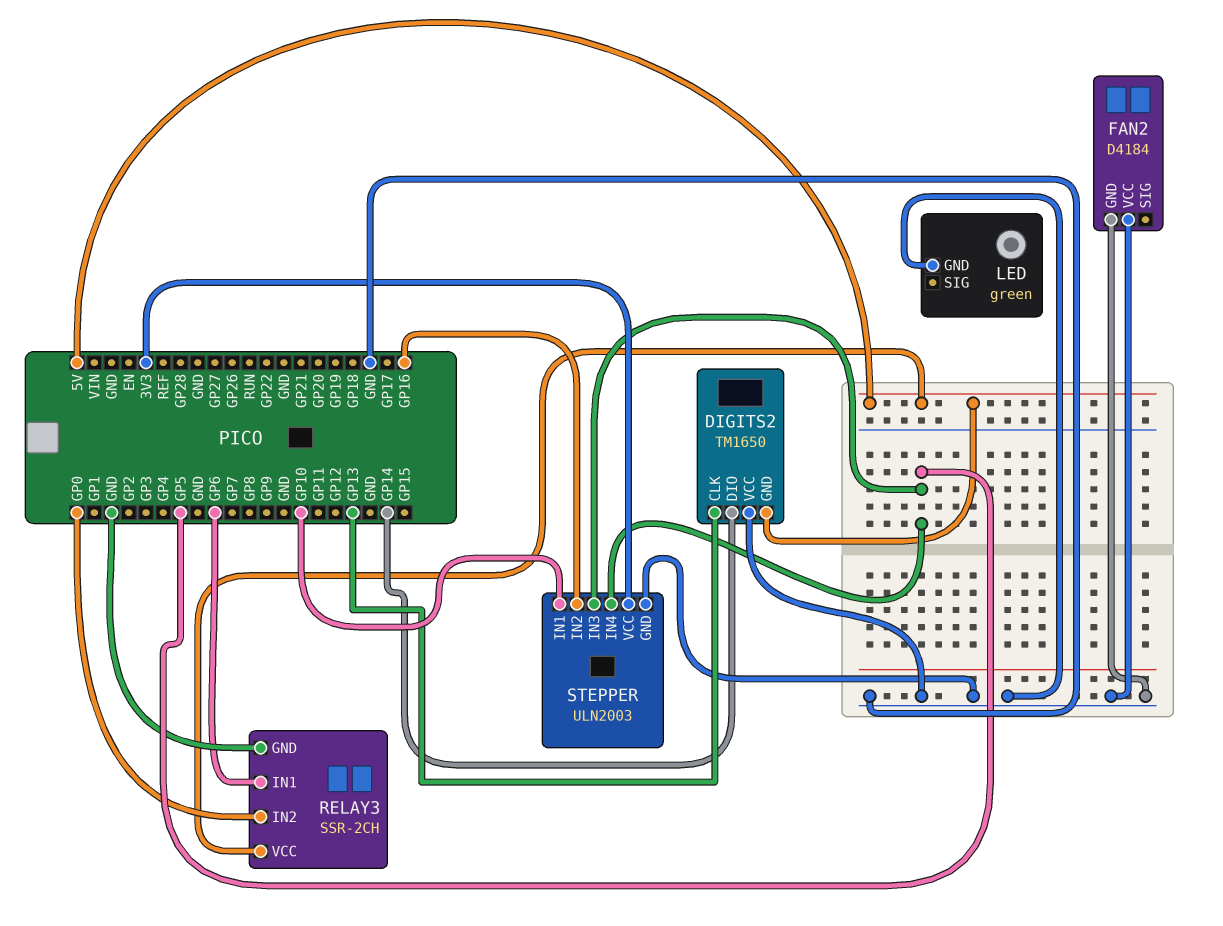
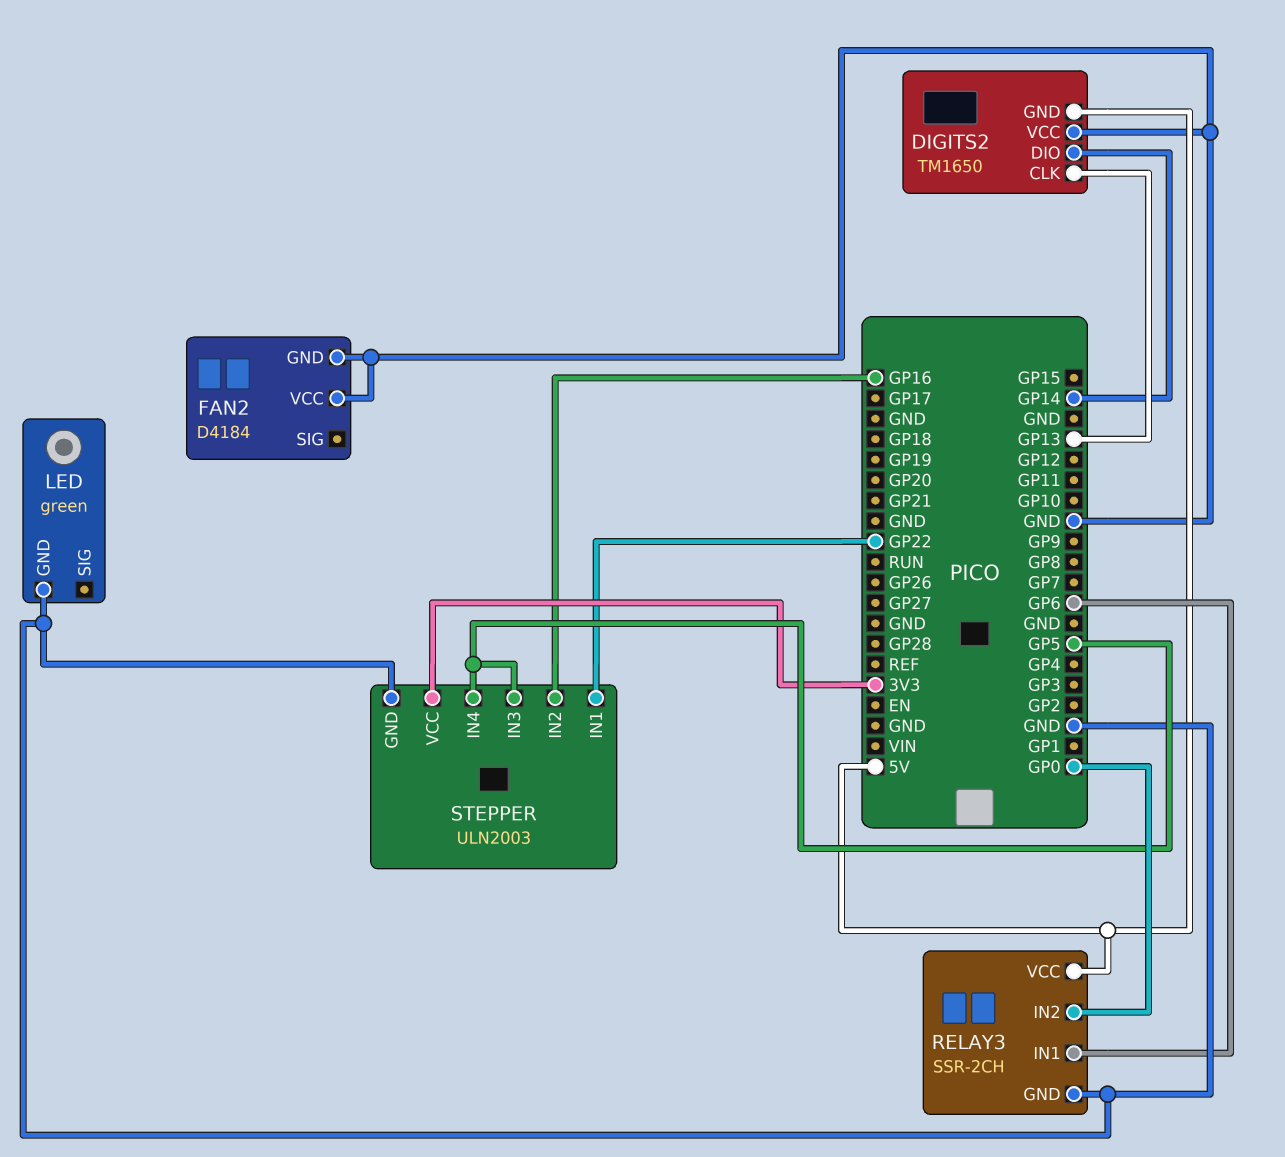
STEPPER pin IN1: GP10 -> GP22

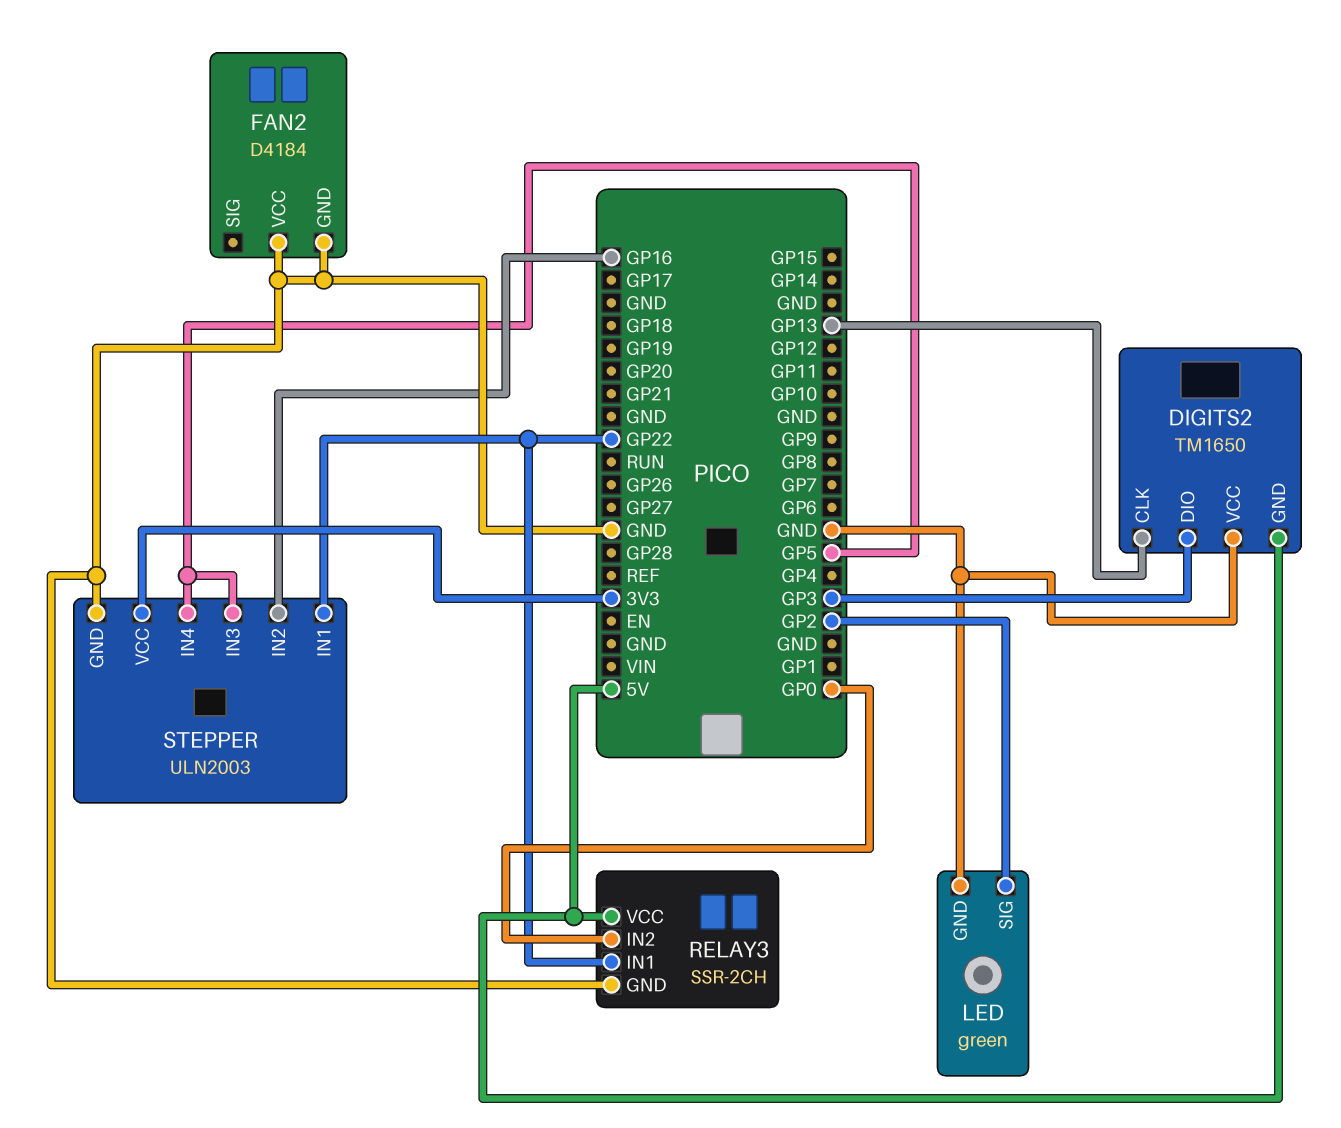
DIGITS2 pin DIO: GP14 -> GP3
LED pin SIG: none -> GP2
RELAY3 pin IN1: GP6 -> GP22

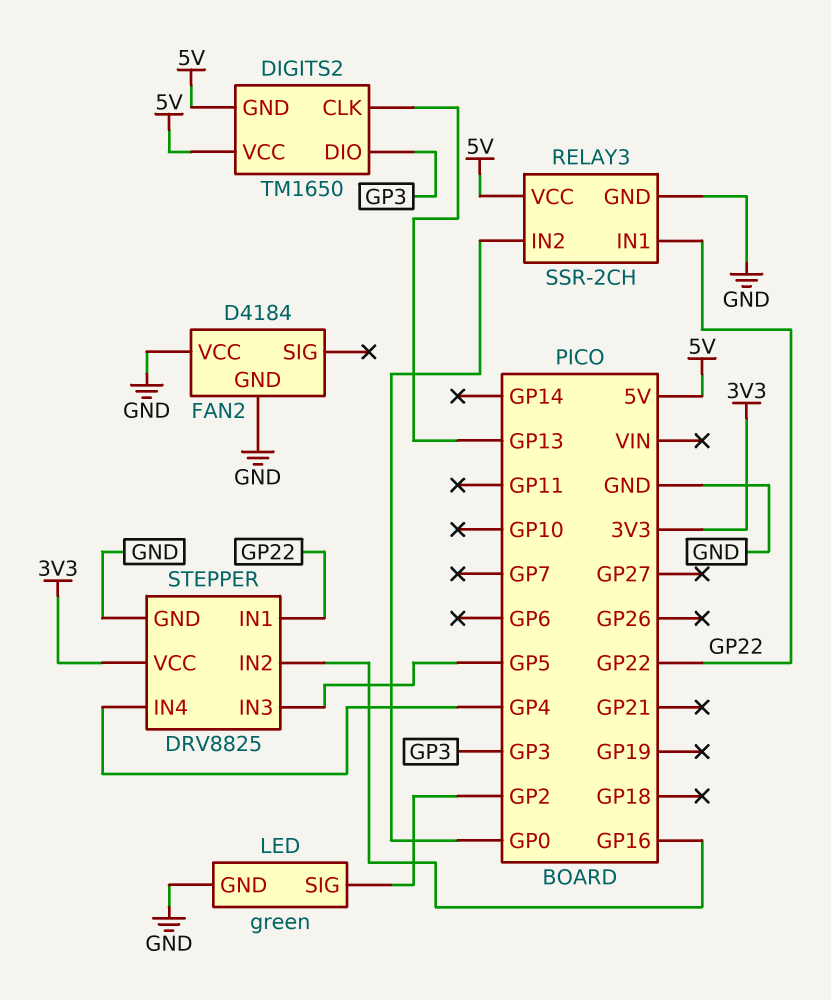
DIGITS2 pin VCC: GND -> 5V
STEPPER: ULN2003 -> DRV8825
STEPPER pin IN4: GP5 -> GP4

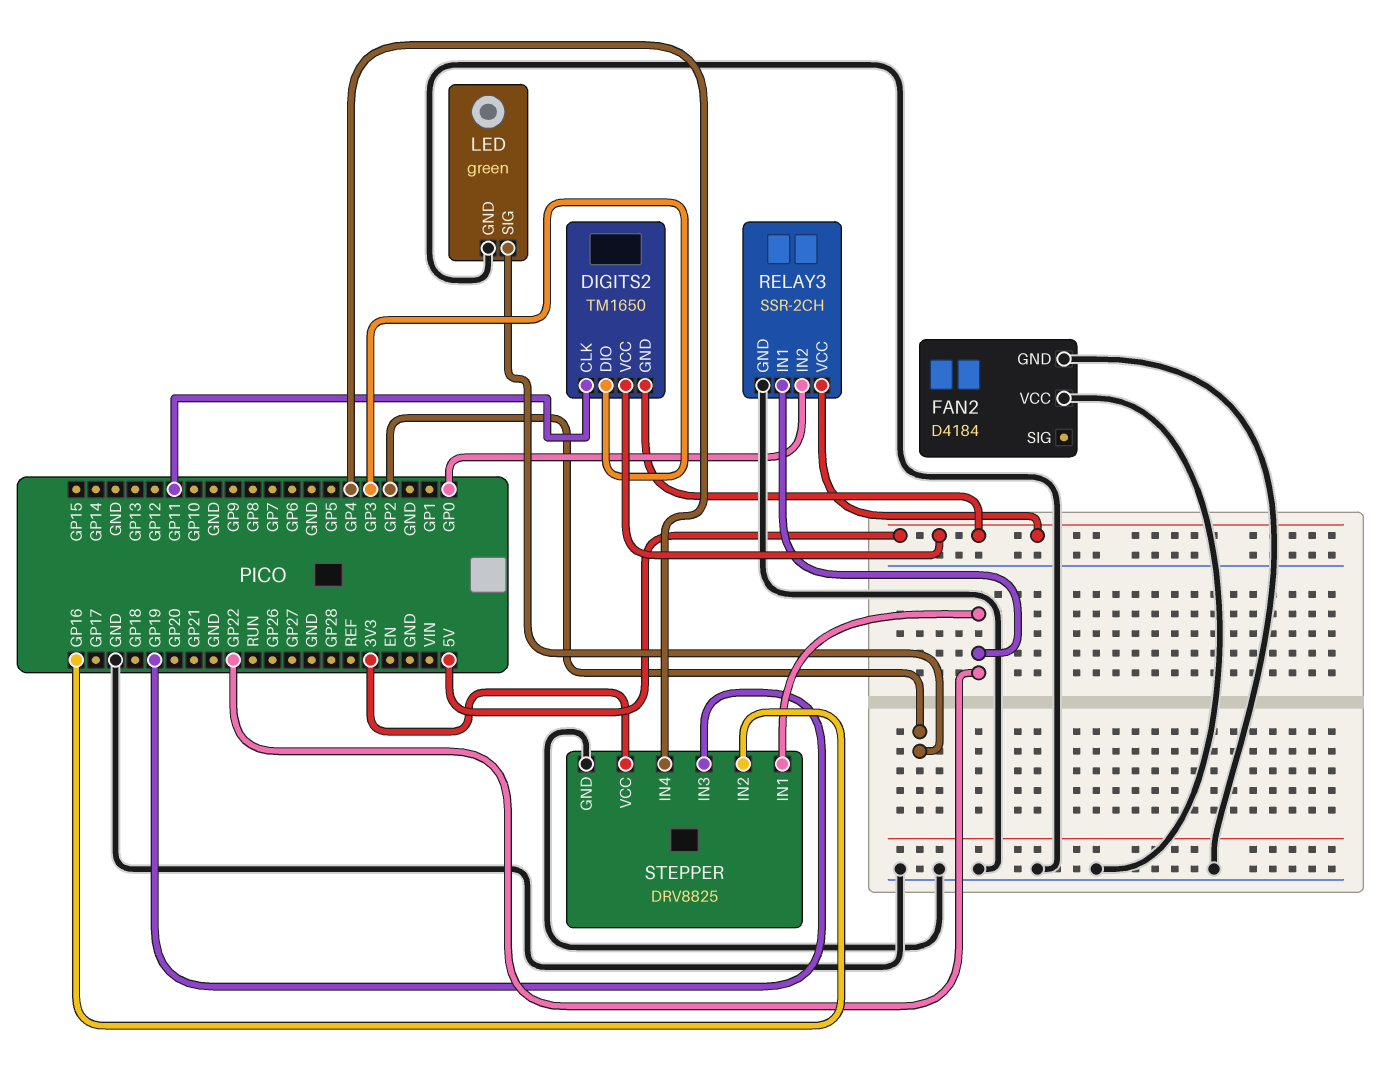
DIGITS2 pin CLK: GP13 -> GP11
STEPPER pin IN3: GP5 -> GP19

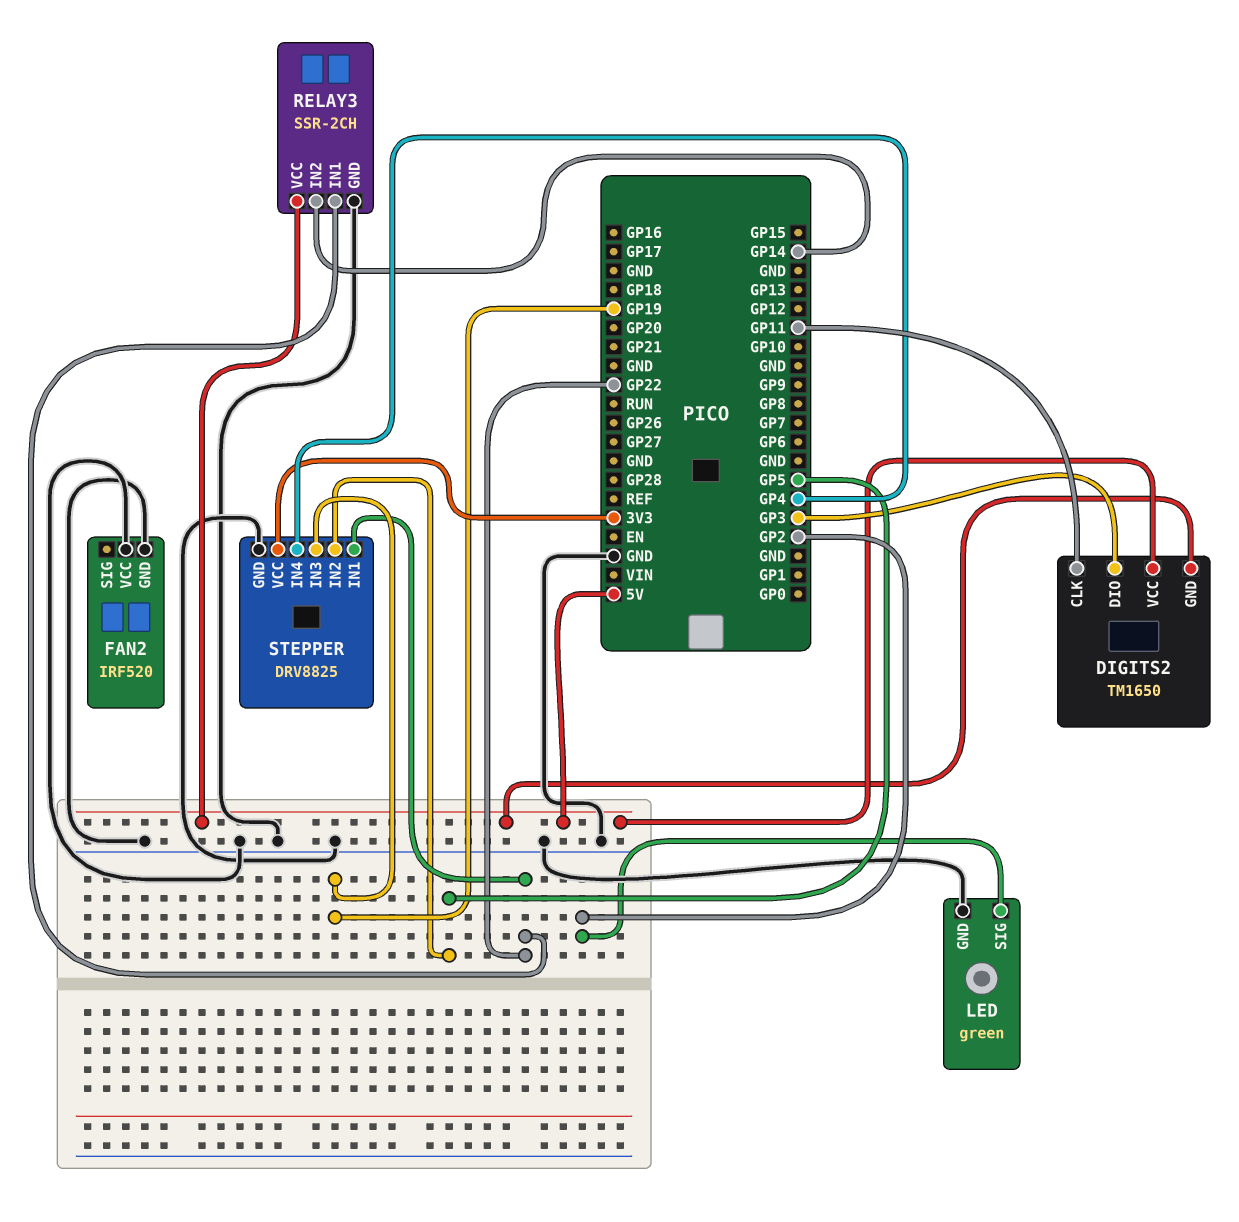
FAN2: D4184 -> IRF520
RELAY3 pin IN2: GP0 -> GP14
STEPPER pin IN2: GP16 -> GP5

